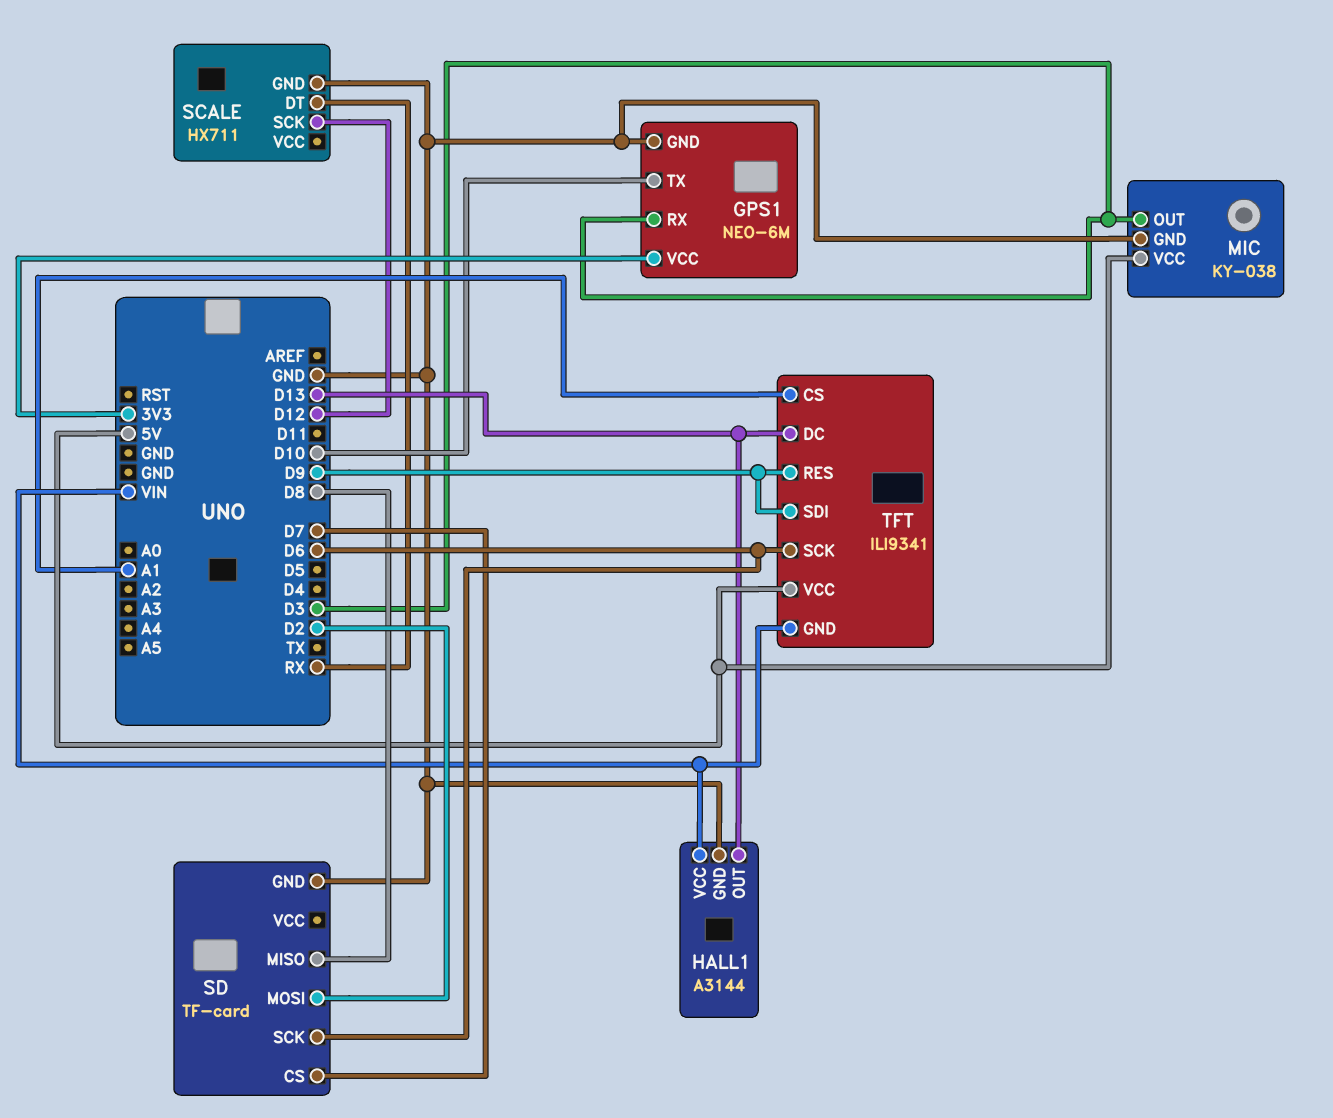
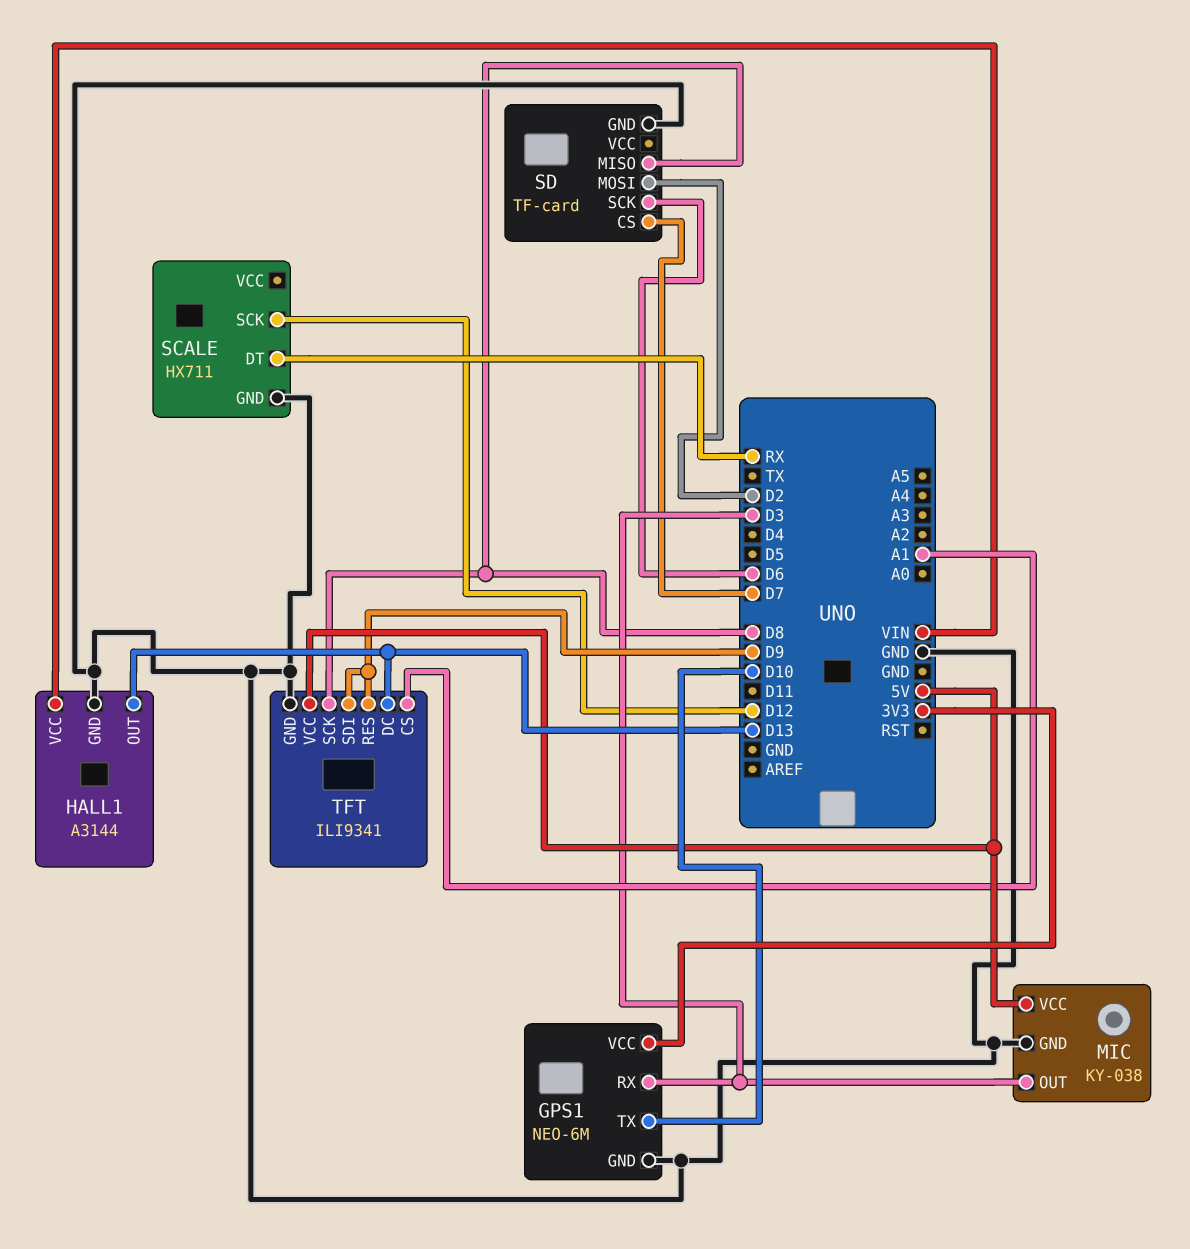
TFT pin GND: VIN -> GND
TFT pin SCK: D6 -> D8

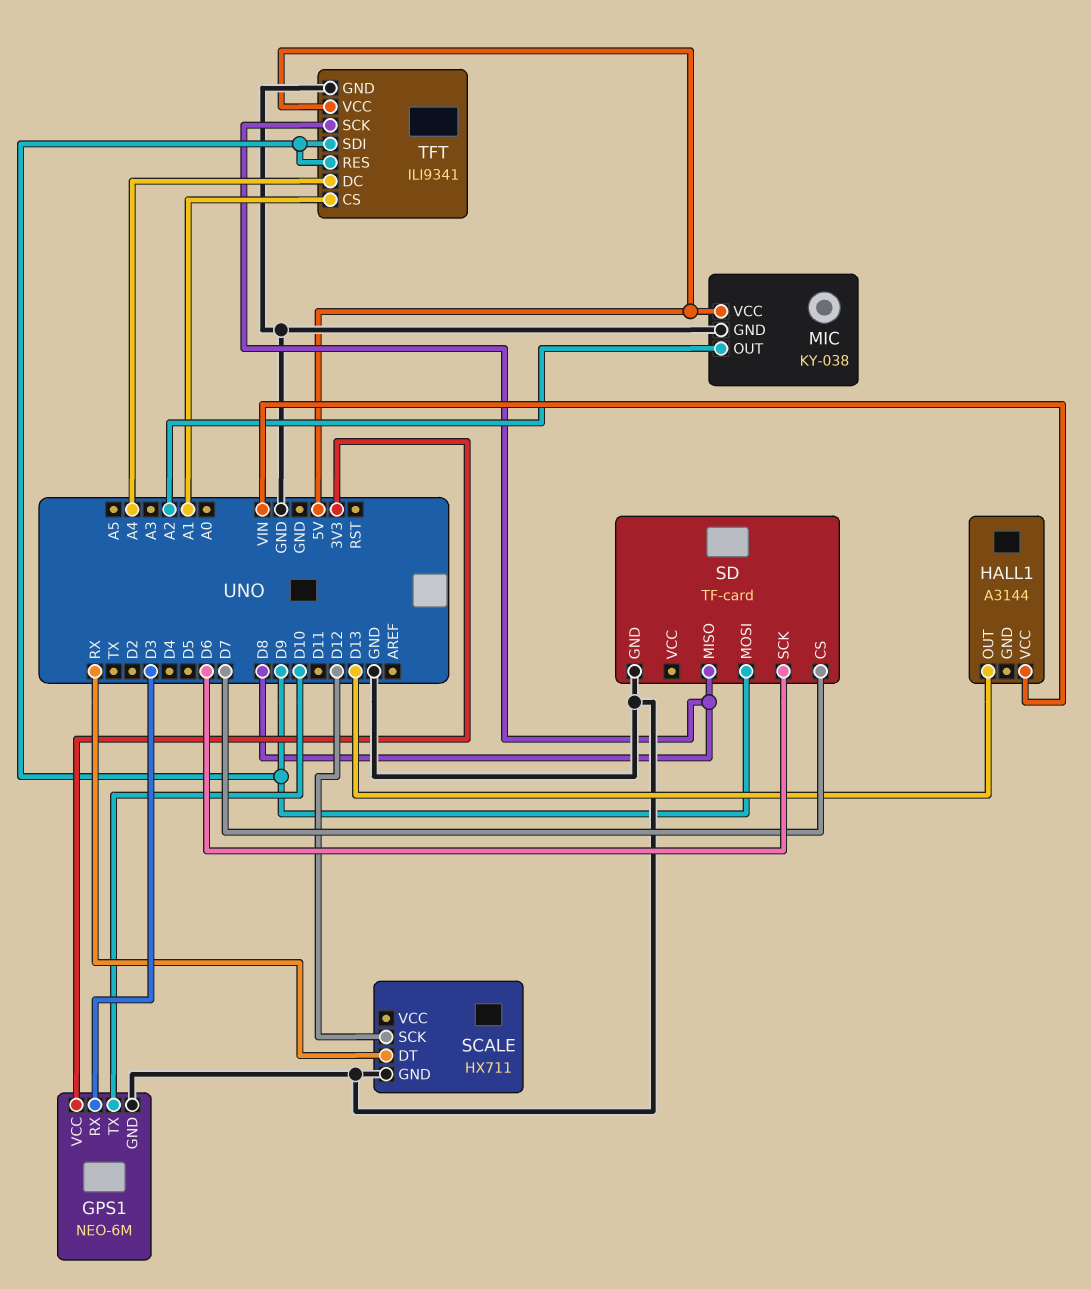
HALL1 pin GND: GND -> none
MIC pin OUT: D3 -> A2
SD pin MOSI: D2 -> D9
TFT pin DC: D13 -> A4

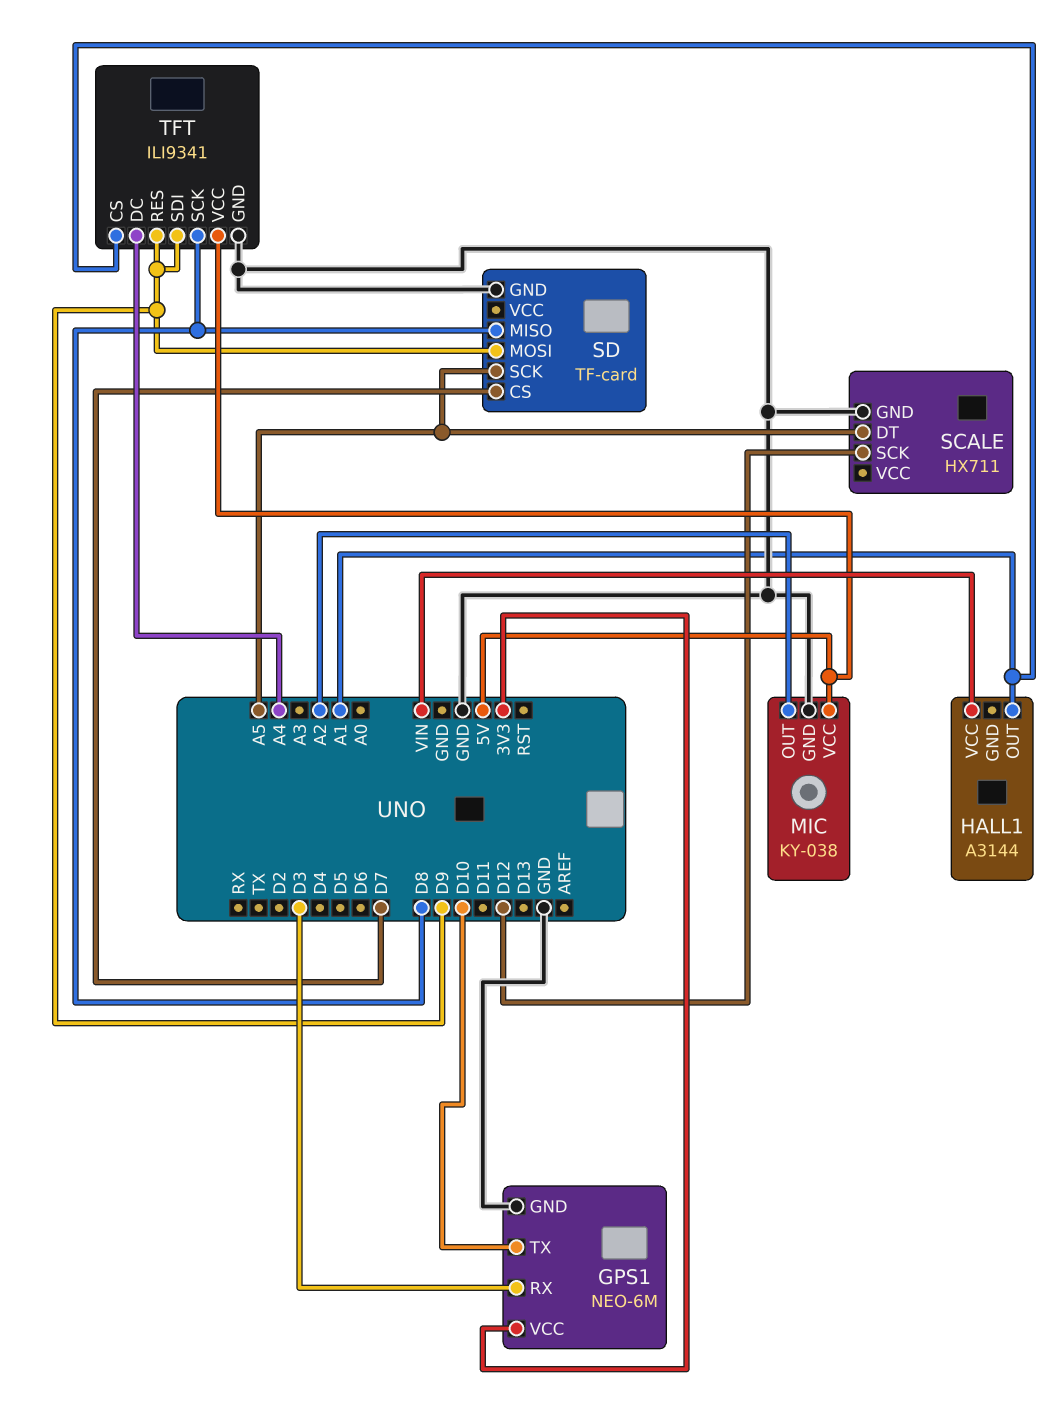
HALL1 pin OUT: D13 -> A1
SCALE pin DT: RX -> A5
SD pin SCK: D6 -> A5

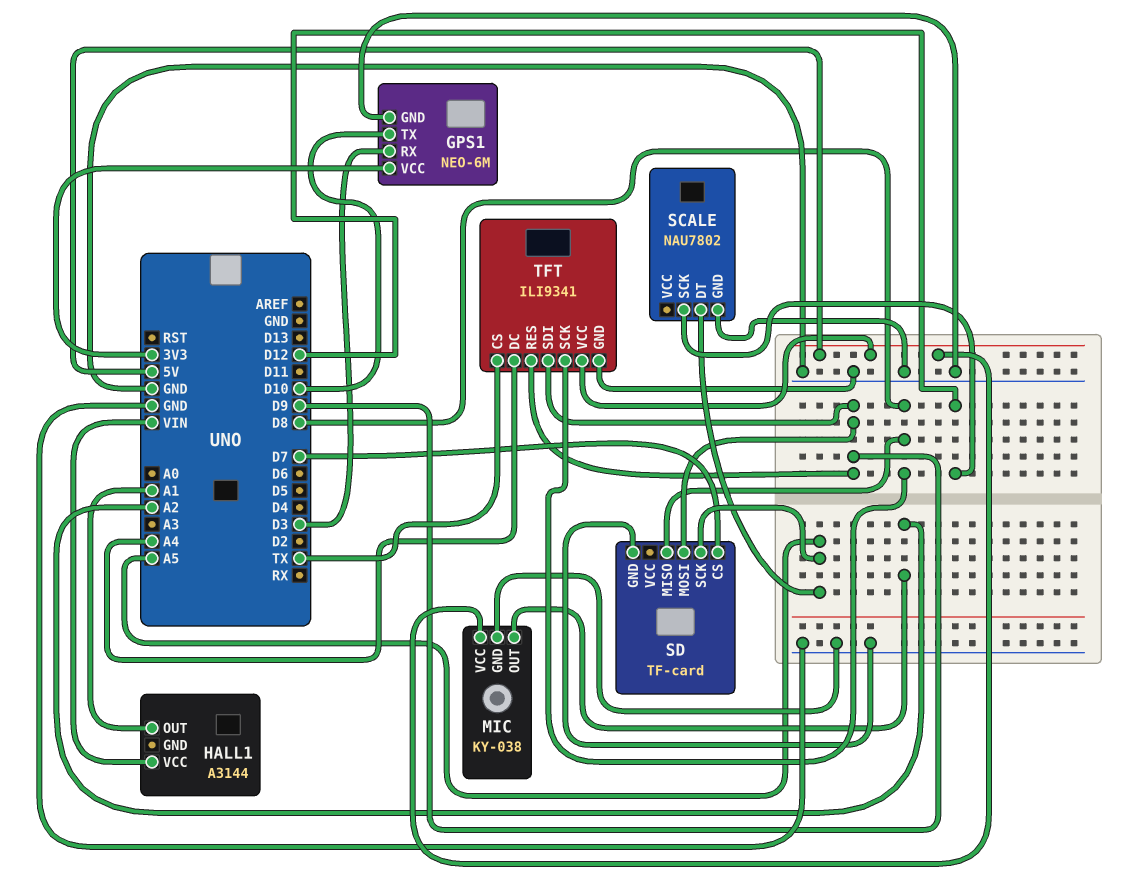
SCALE: HX711 -> NAU7802
TFT pin CS: A1 -> TX

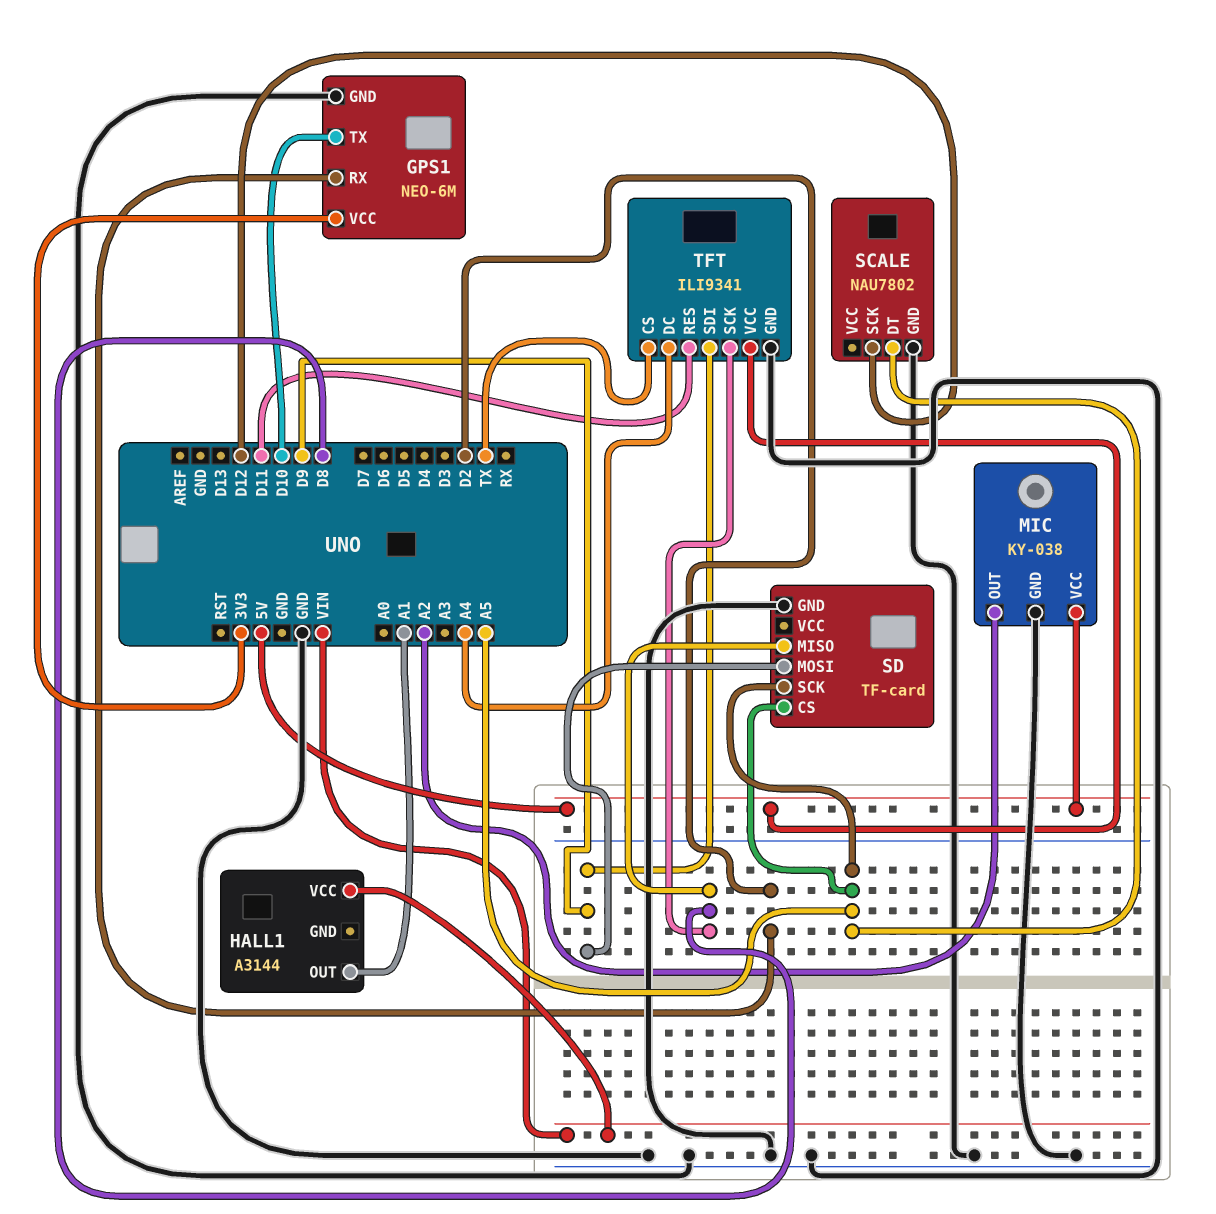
GPS1 pin RX: D3 -> D2
SD pin CS: D7 -> A5
TFT pin RES: D9 -> D11

